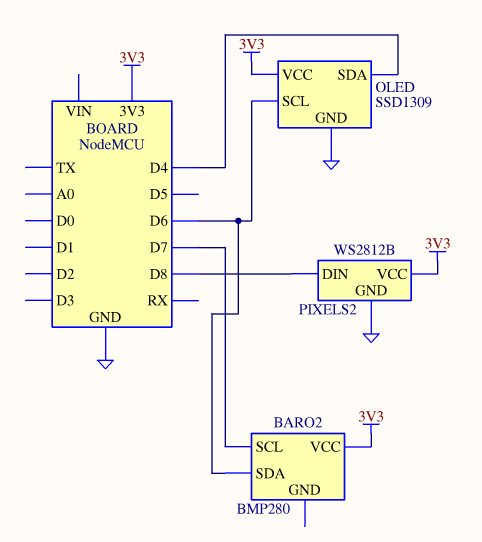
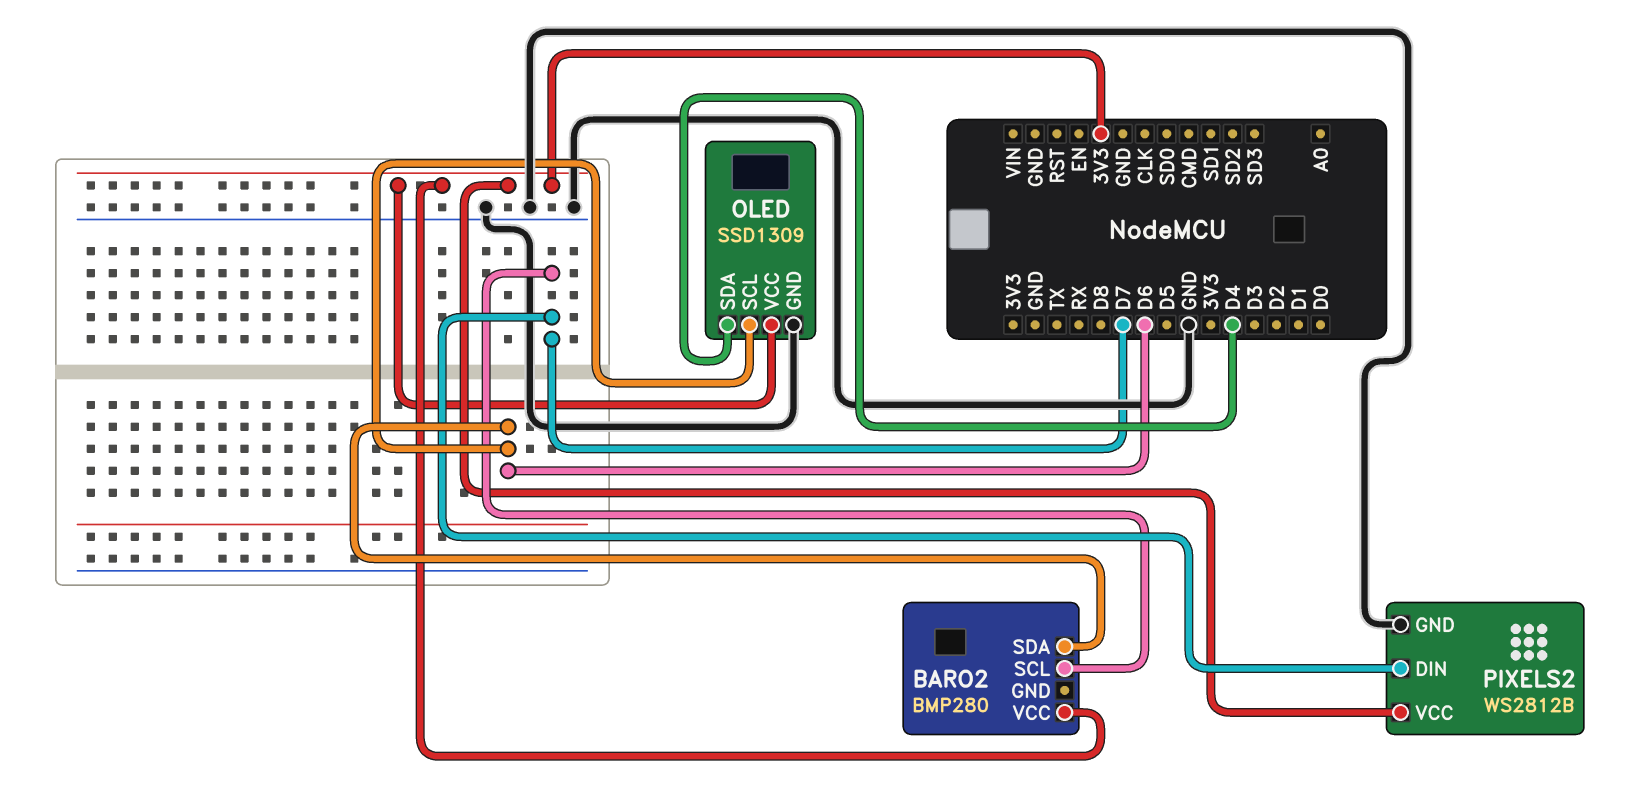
PIXELS2 pin DIN: D8 -> D7

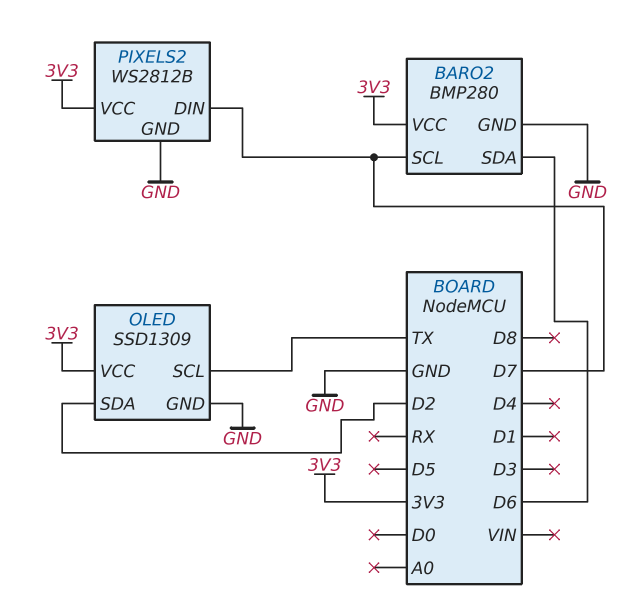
BARO2 pin GND: none -> GND
OLED pin SCL: D6 -> TX
OLED pin SDA: D4 -> D2

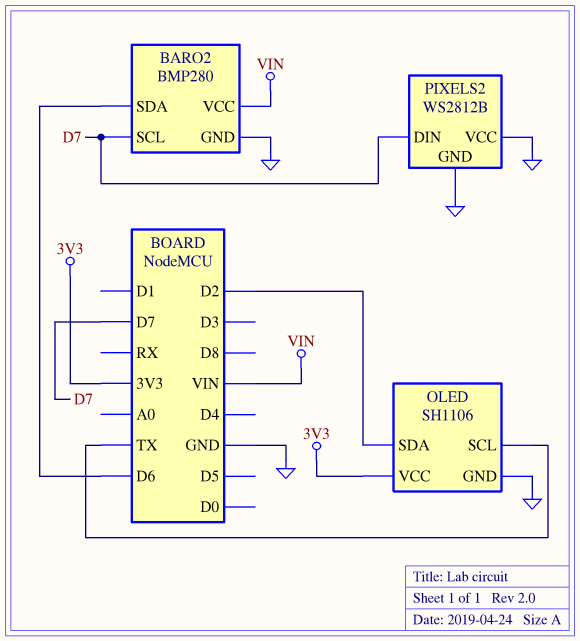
BARO2 pin VCC: 3V3 -> VIN
OLED: SSD1309 -> SH1106
PIXELS2 pin VCC: 3V3 -> GND

